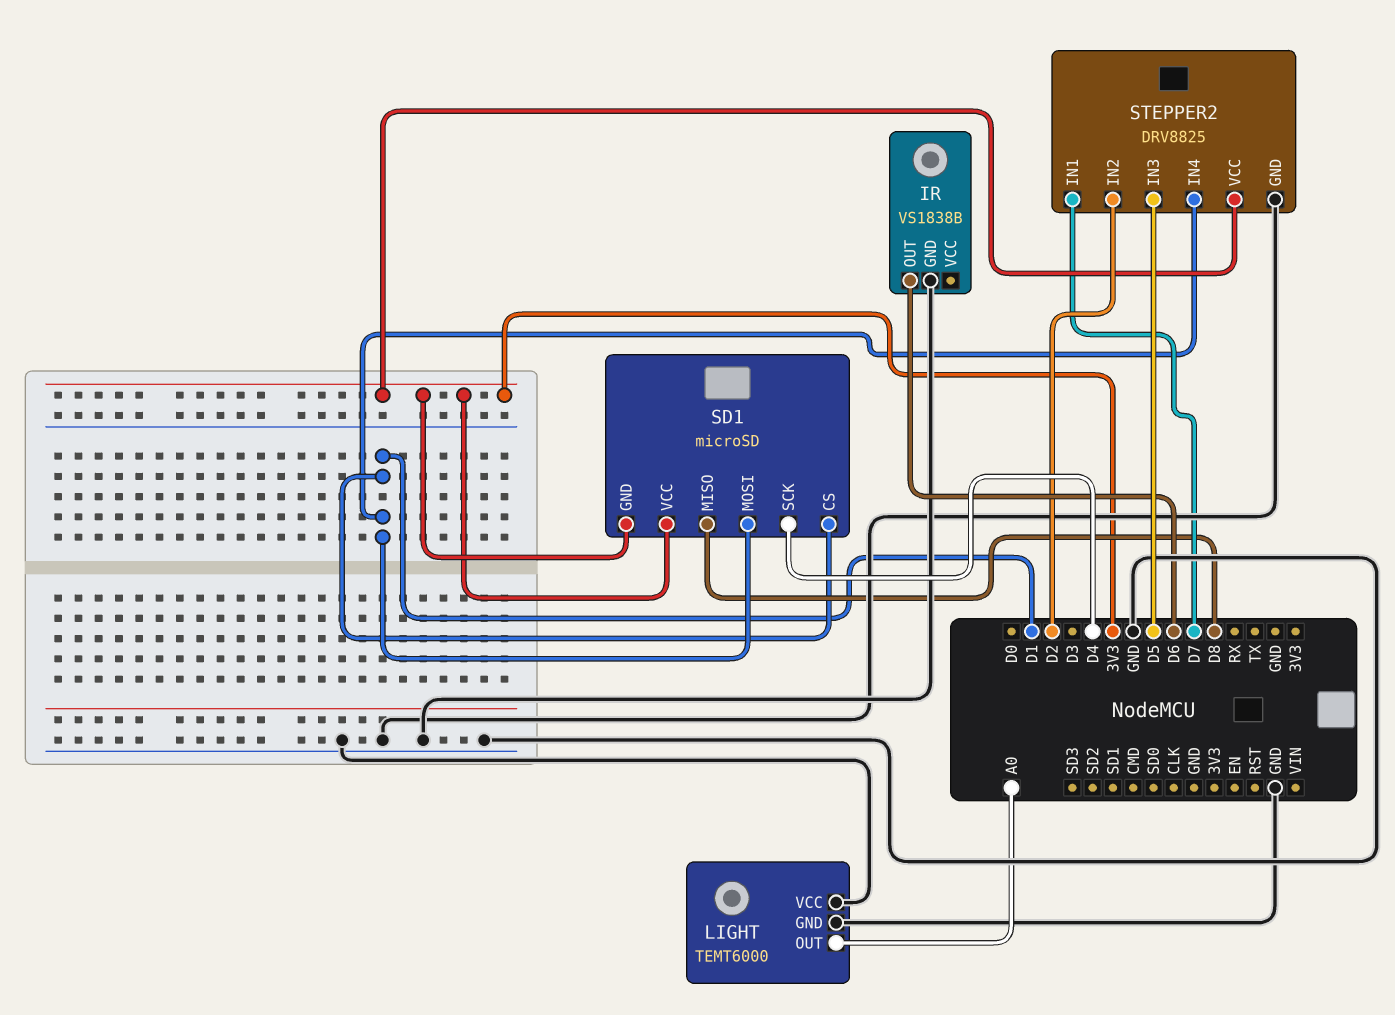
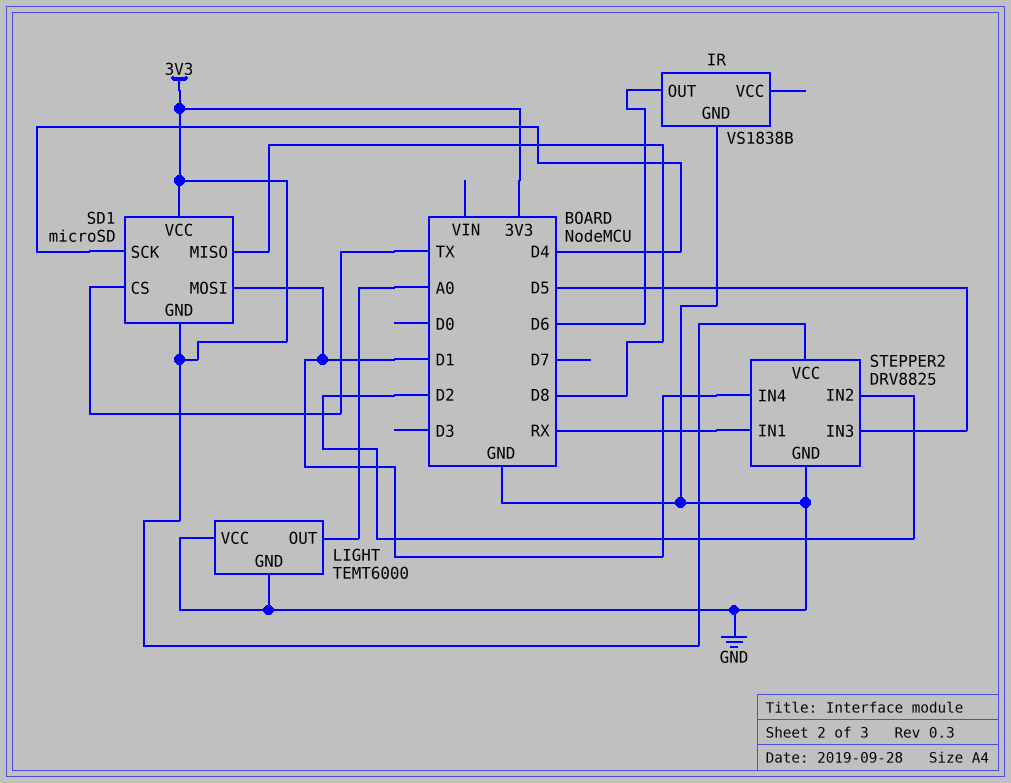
SD1 pin CS: D1 -> TX
STEPPER2 pin IN1: D7 -> RX

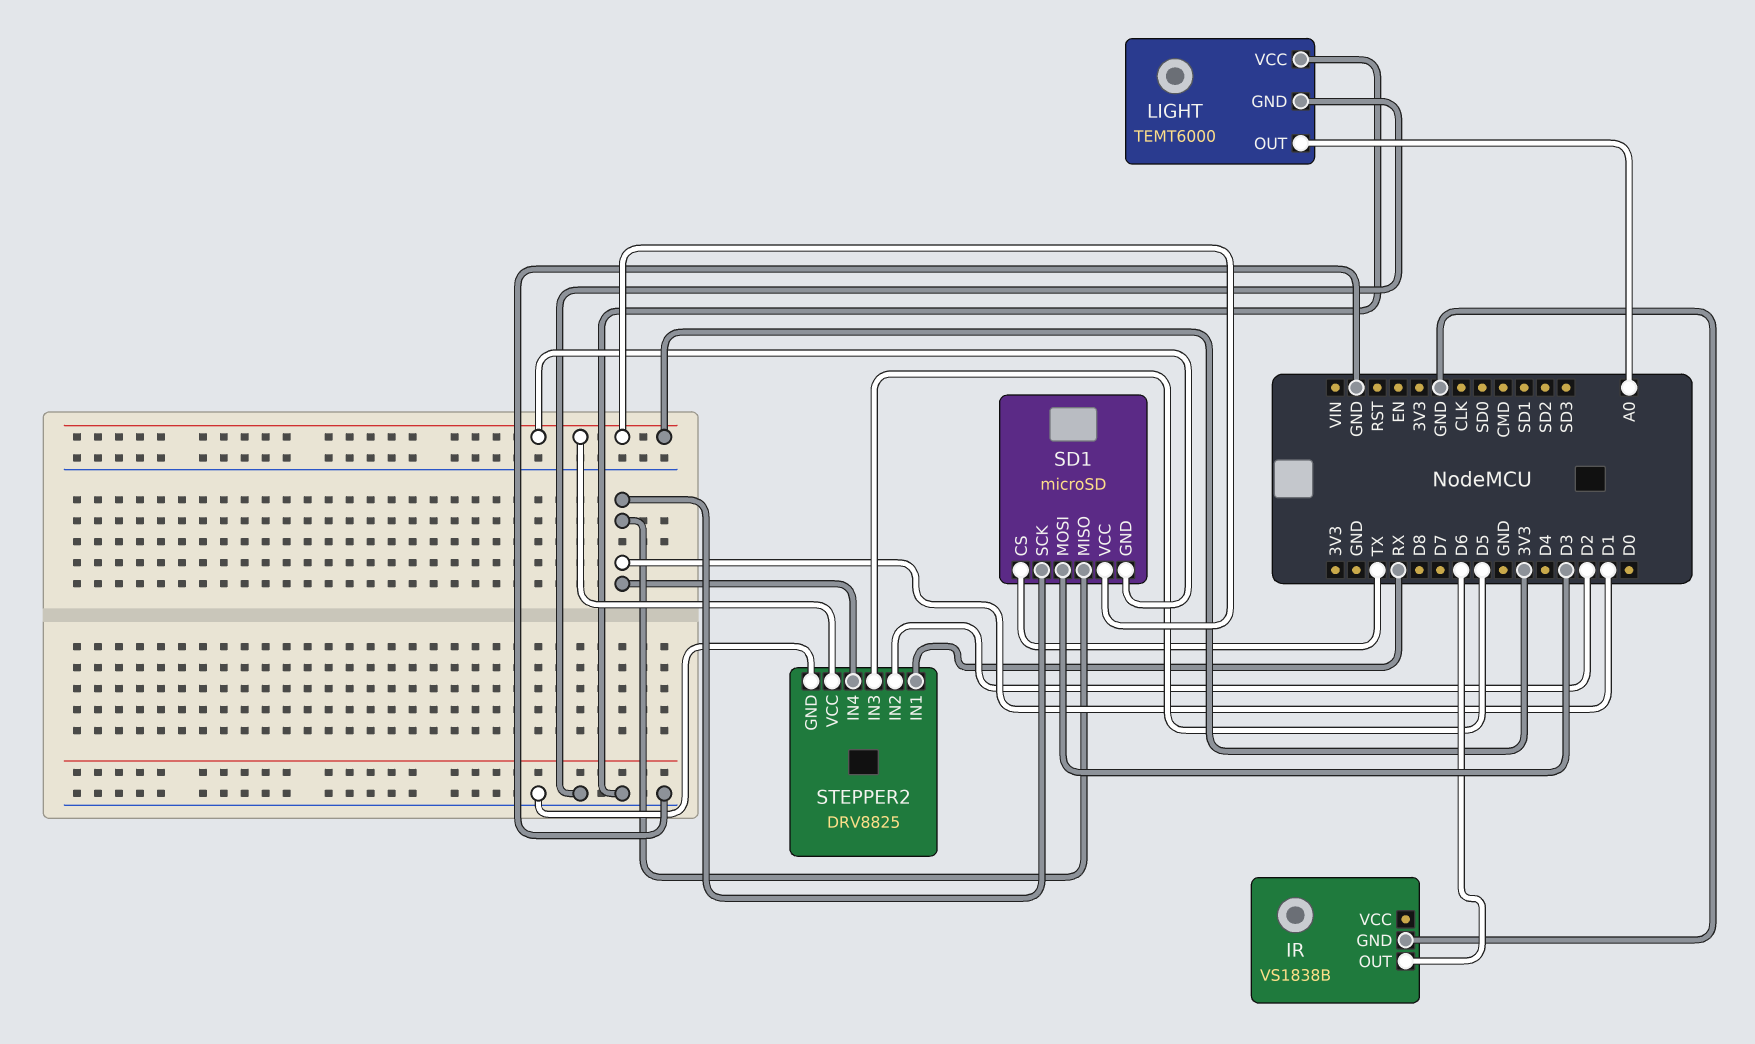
SD1 pin MISO: D8 -> D1
SD1 pin MOSI: D1 -> D3
SD1 pin SCK: D4 -> D1

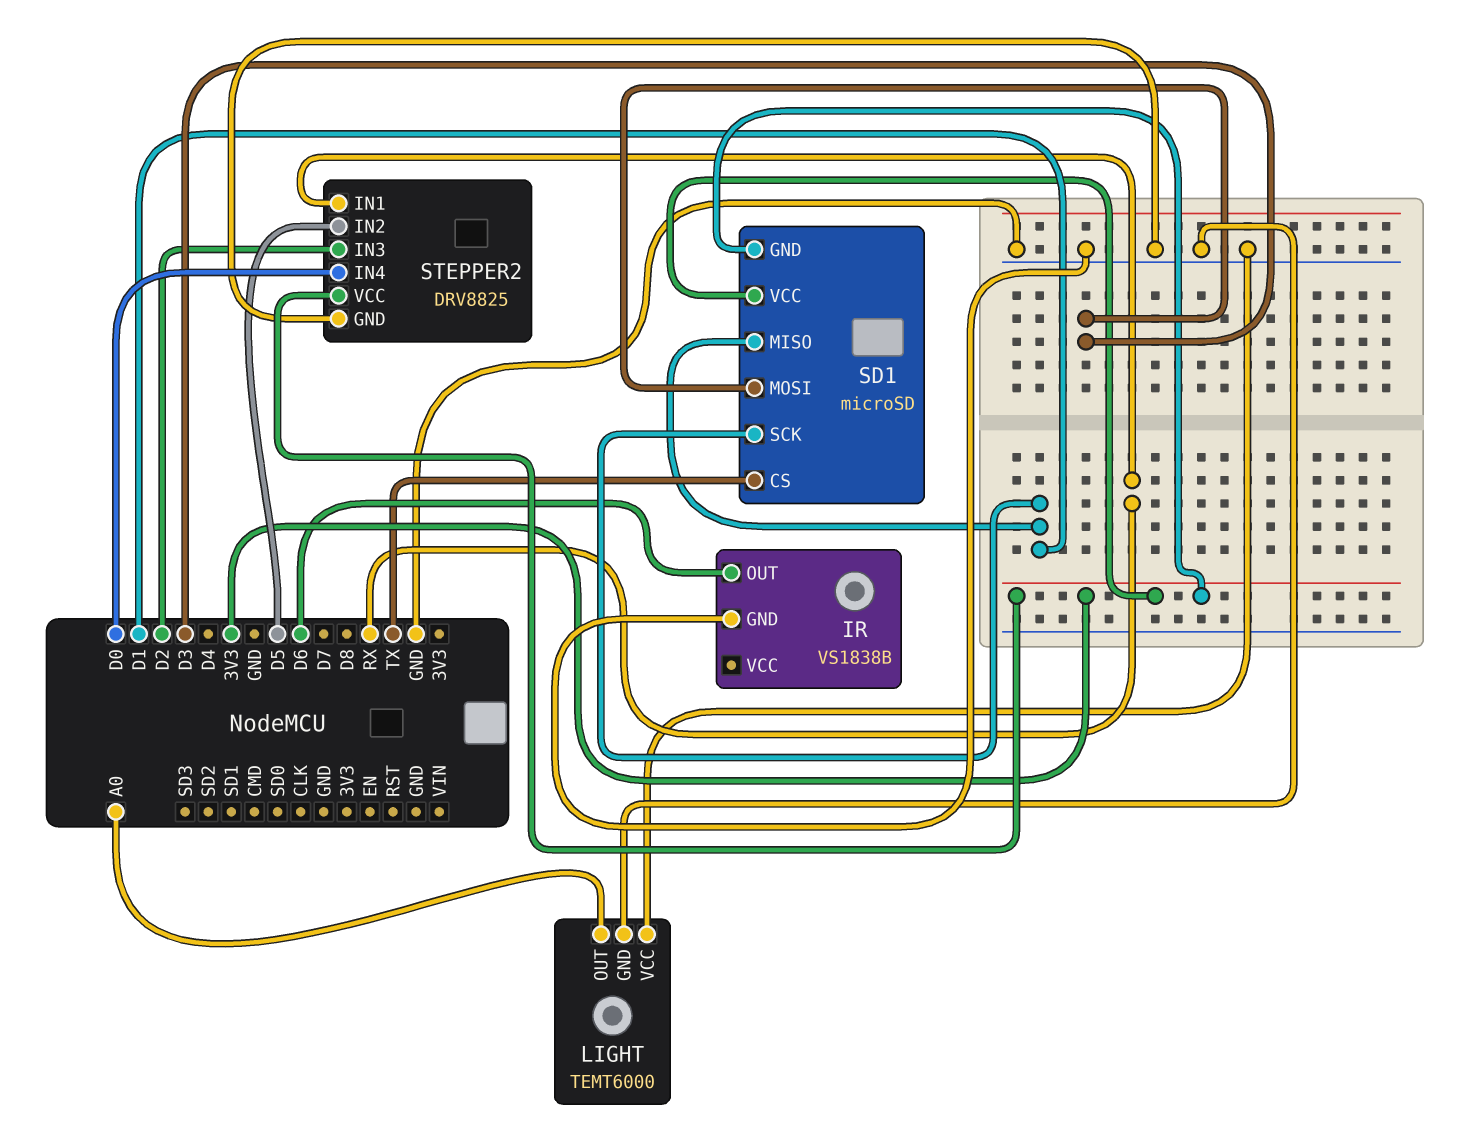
STEPPER2 pin IN2: D2 -> D5
STEPPER2 pin IN3: D5 -> D2
STEPPER2 pin IN4: D1 -> D0

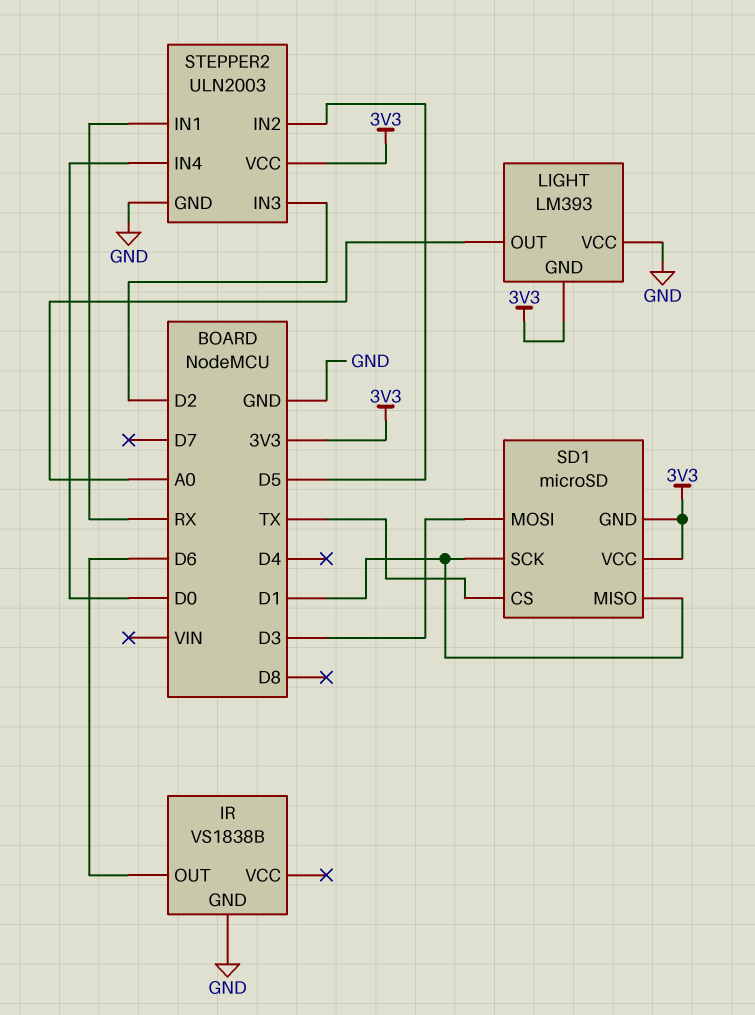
LIGHT: TEMT6000 -> LM393
LIGHT pin GND: GND -> 3V3
STEPPER2: DRV8825 -> ULN2003

